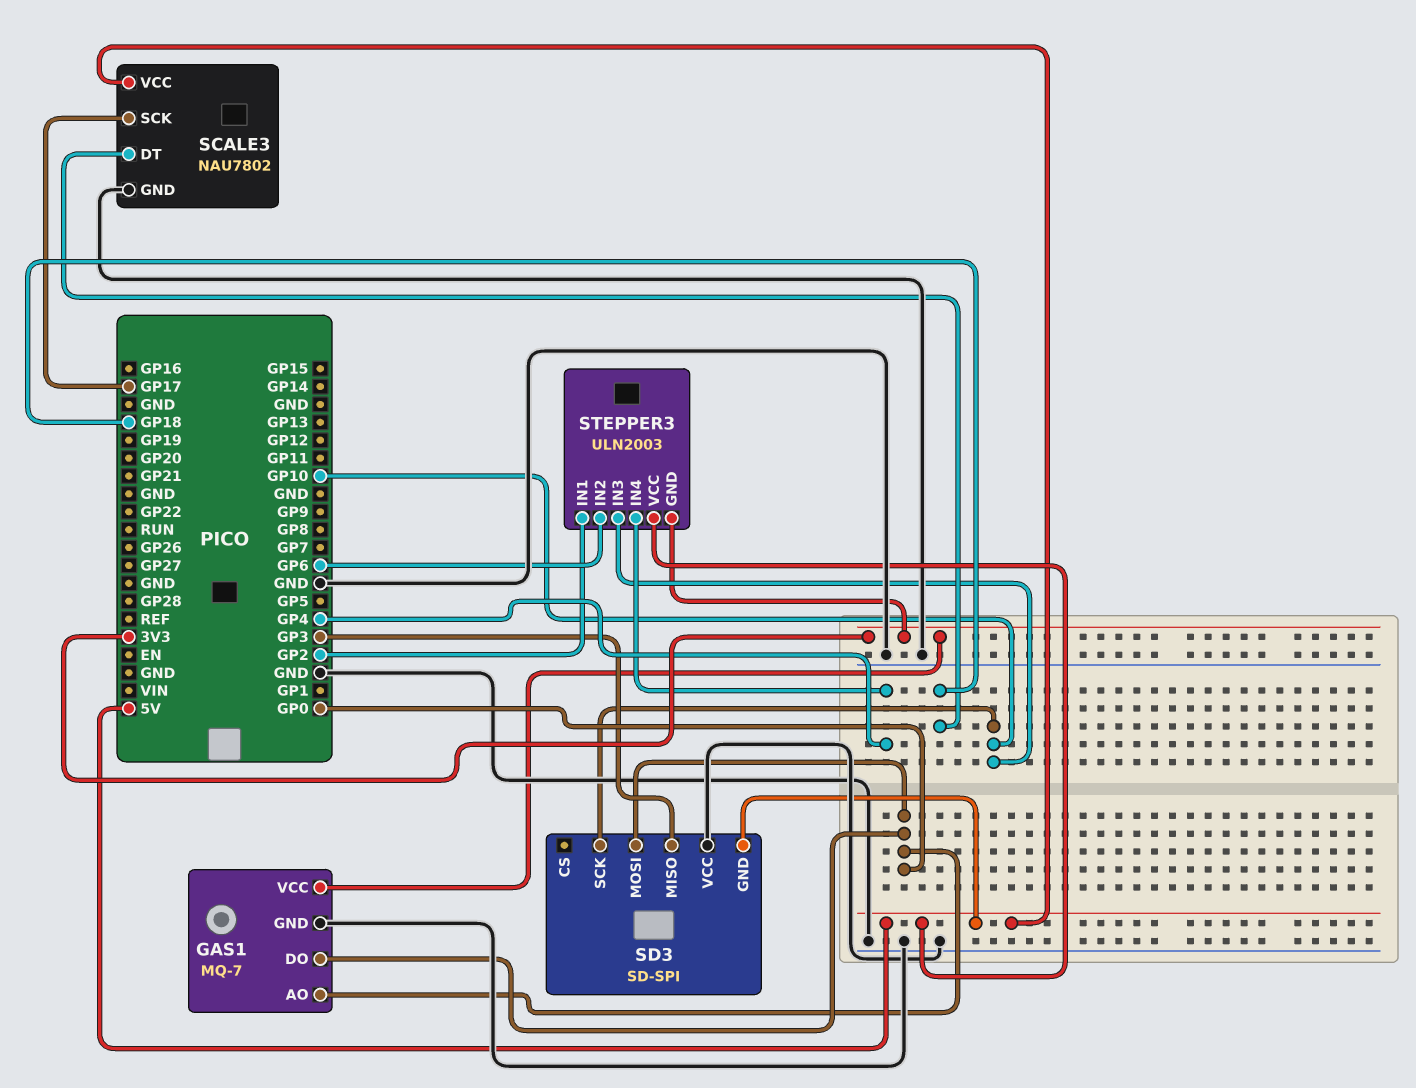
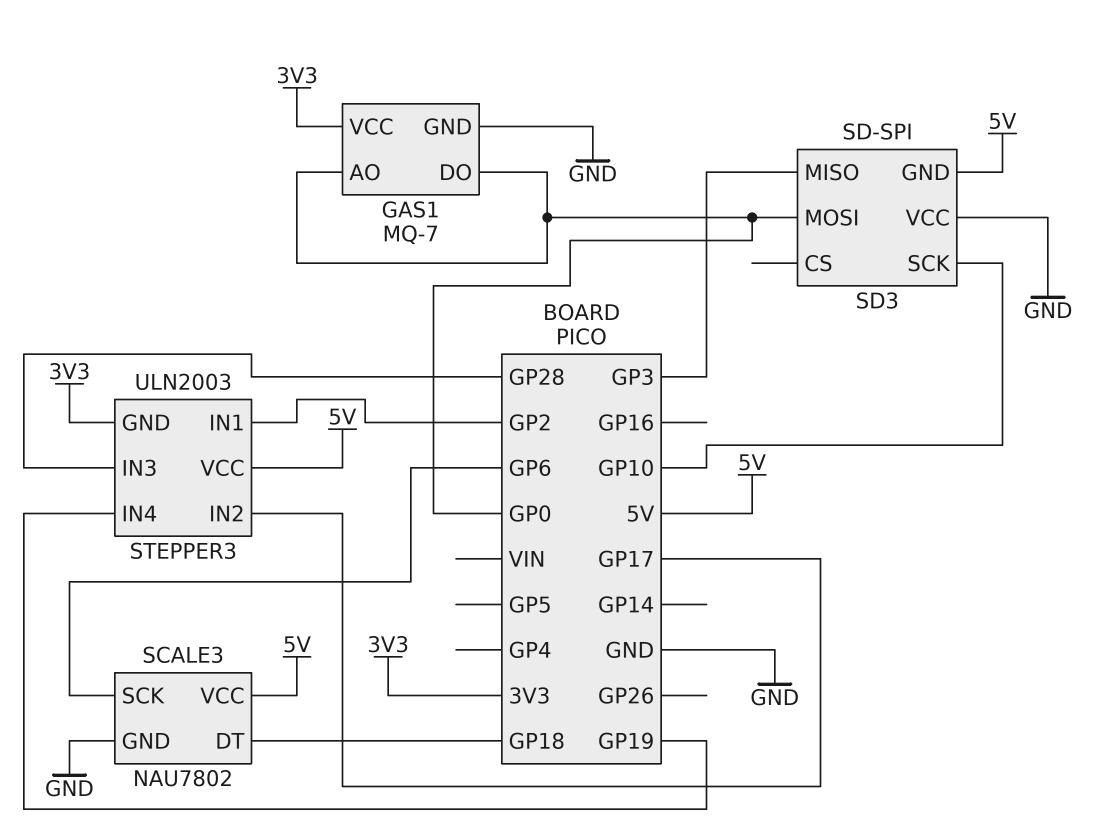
SCALE3 pin SCK: GP17 -> GP6
STEPPER3 pin IN2: GP6 -> GP17
STEPPER3 pin IN3: GP10 -> GP28
STEPPER3 pin IN4: GP4 -> GP19

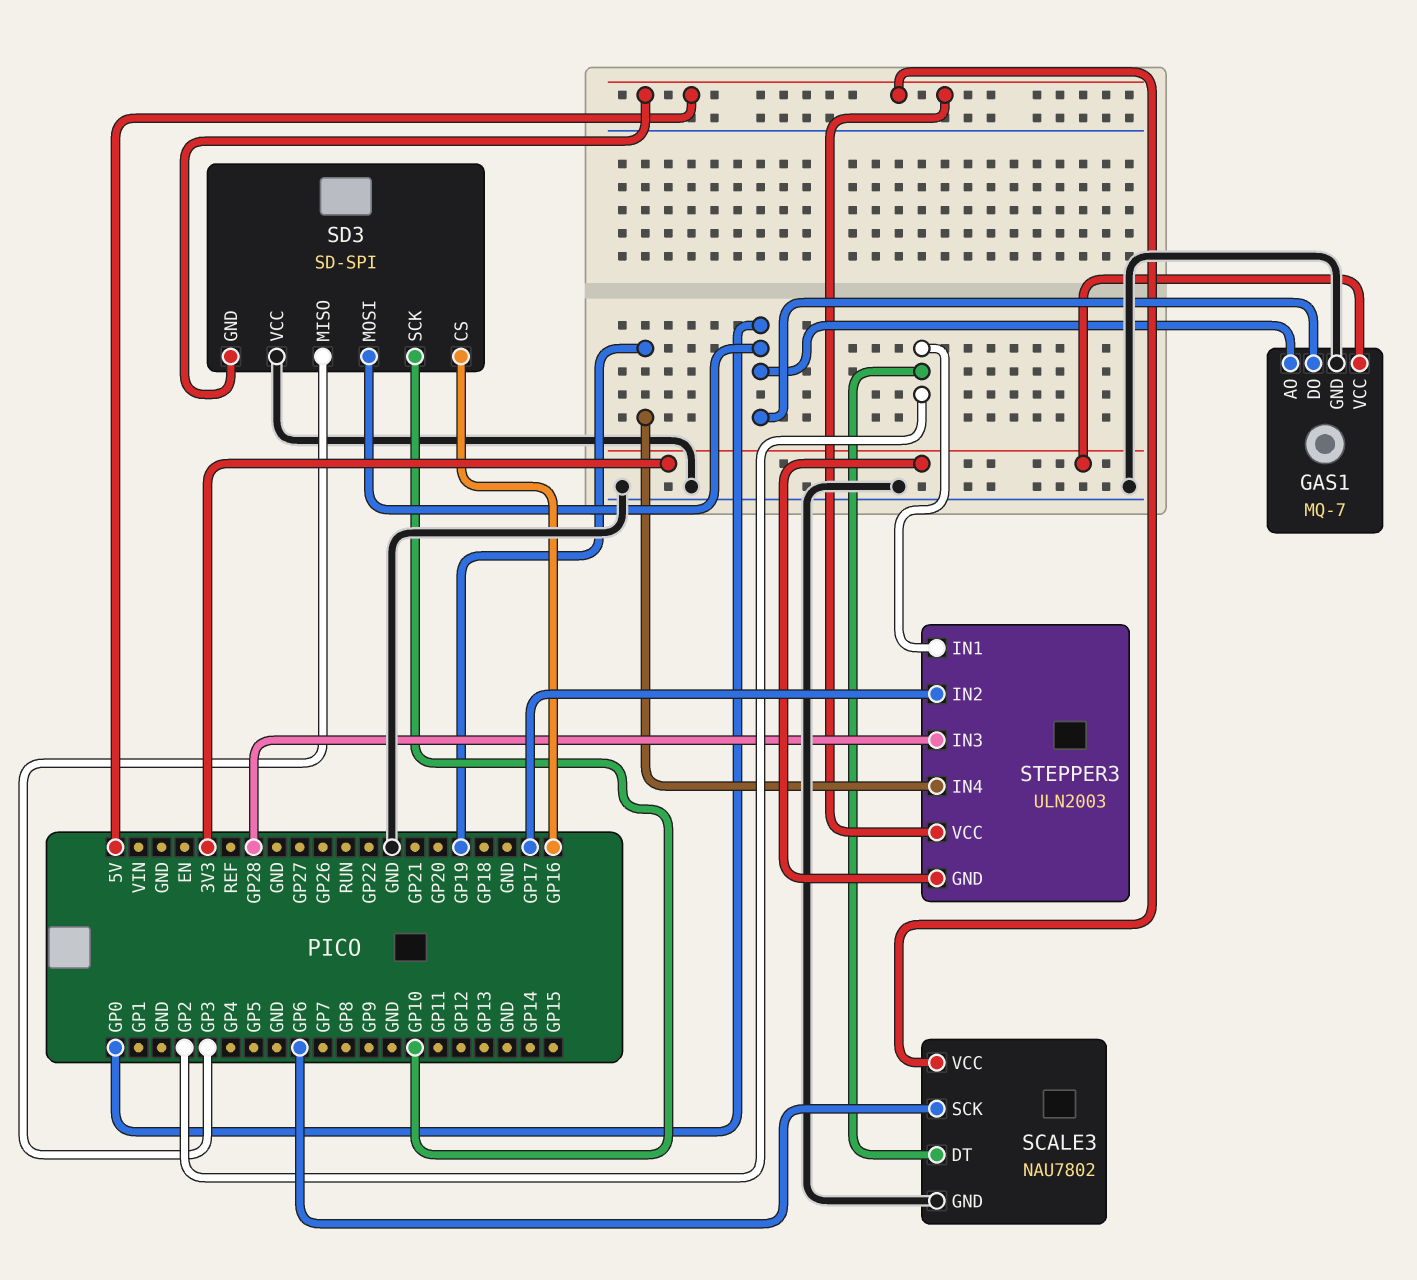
SCALE3 pin DT: GP18 -> GP2
SD3 pin CS: none -> GP16

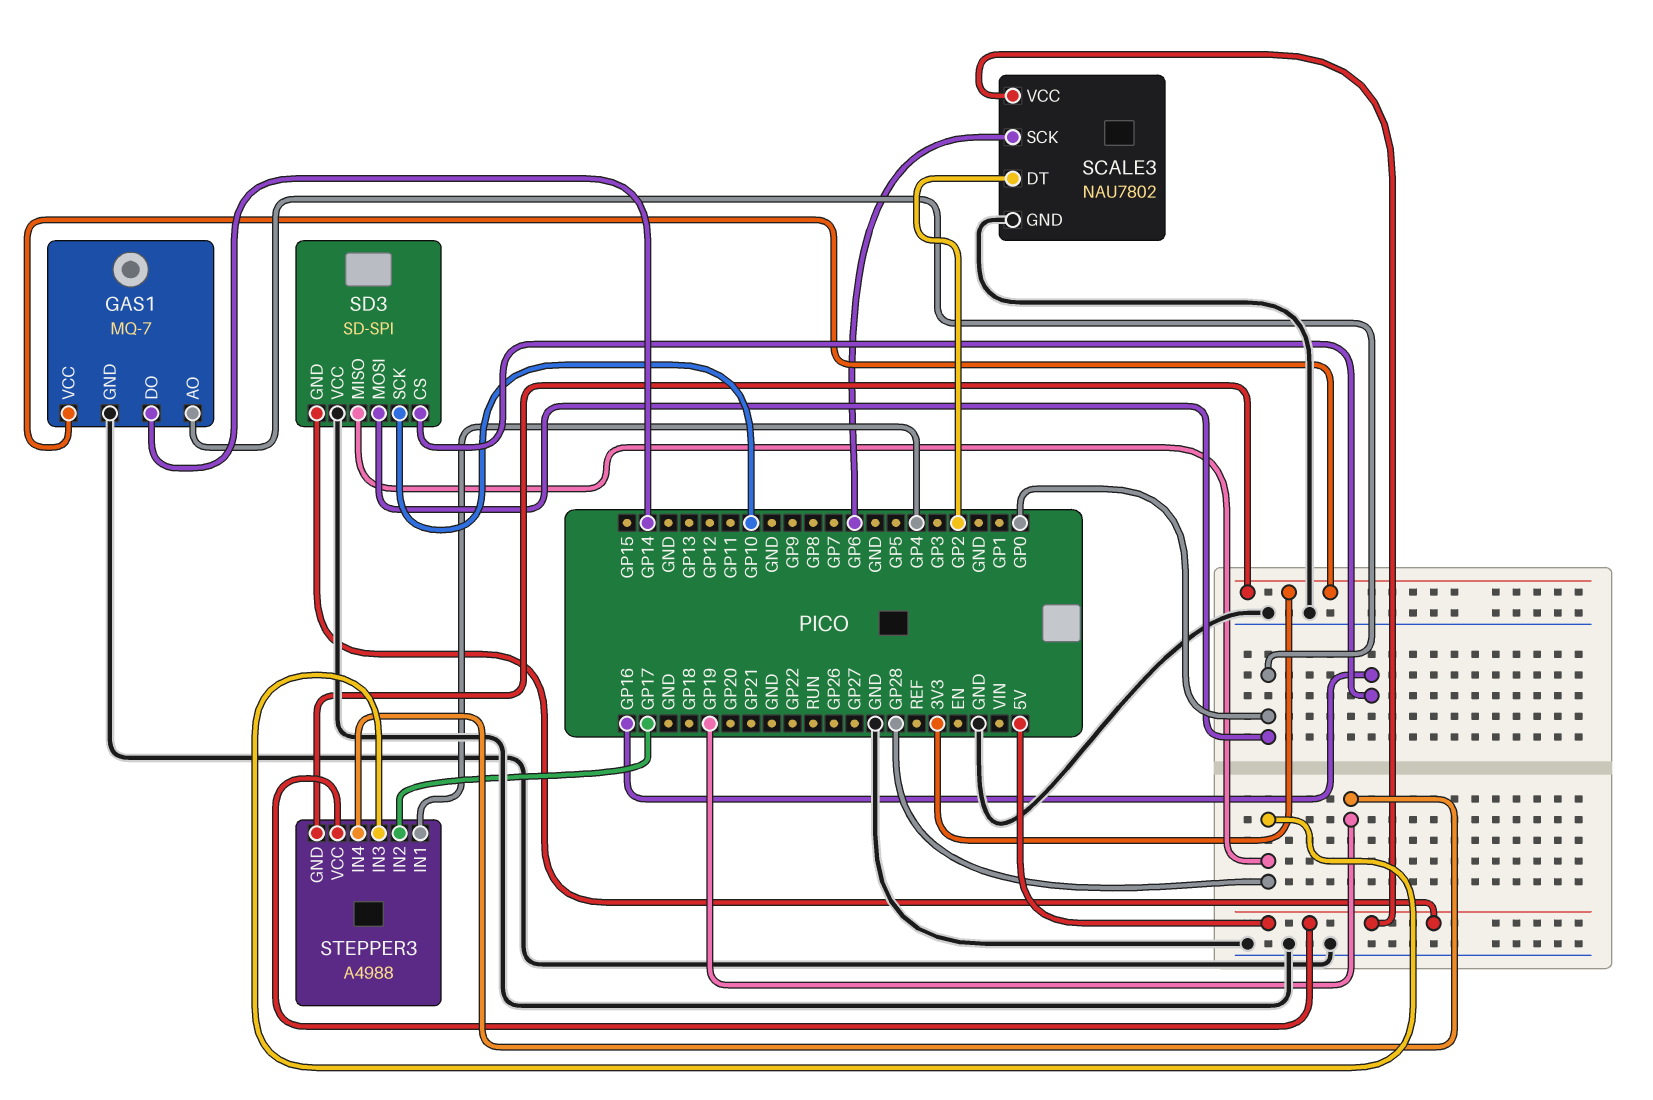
GAS1 pin DO: GP0 -> GP14
SD3 pin MISO: GP3 -> GP28
STEPPER3: ULN2003 -> A4988
STEPPER3 pin IN1: GP2 -> GP4

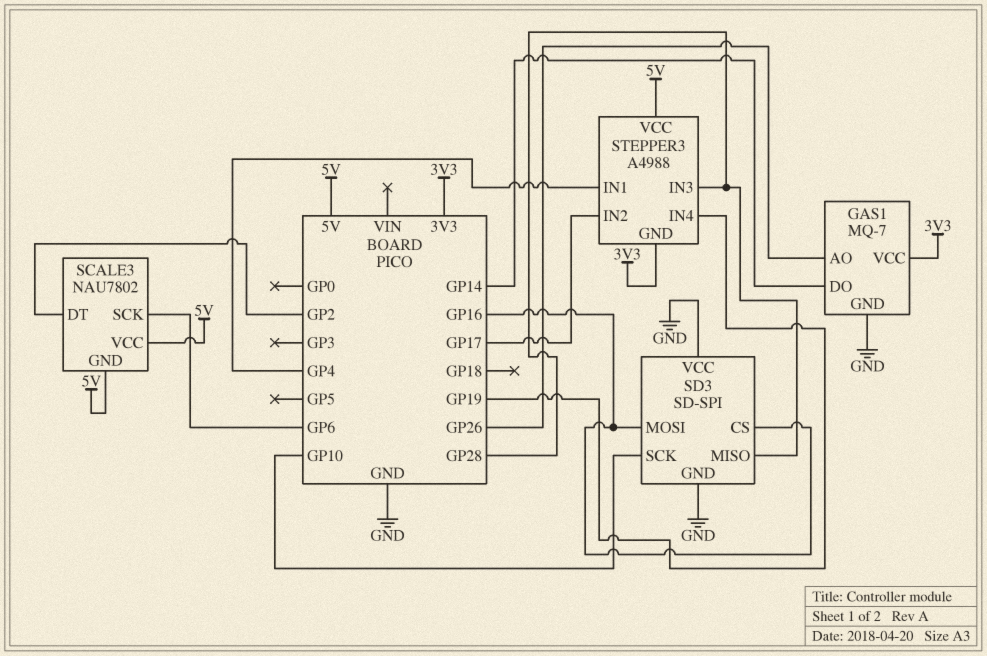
GAS1 pin AO: GP0 -> GP26
SCALE3 pin GND: GND -> 5V
SD3 pin GND: 5V -> GND
SD3 pin MOSI: GP0 -> GP16

